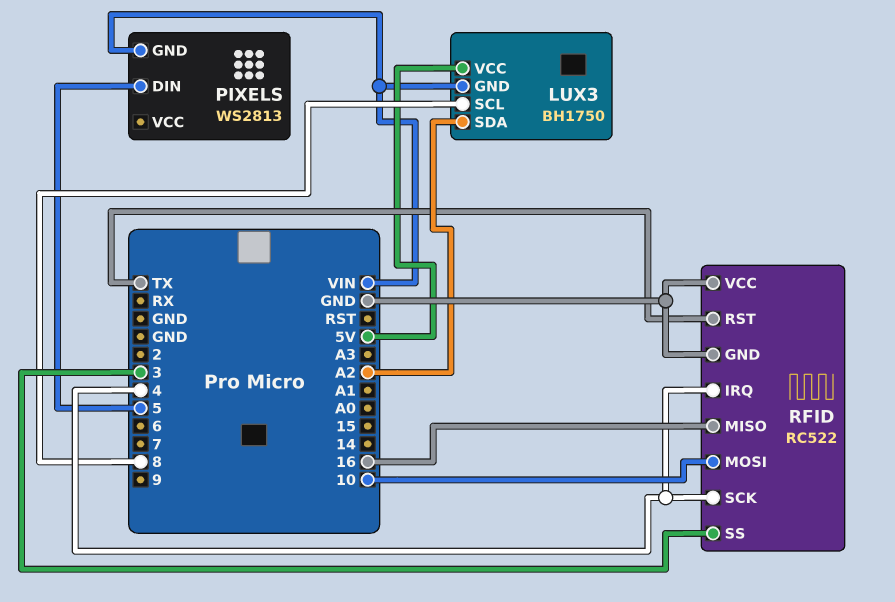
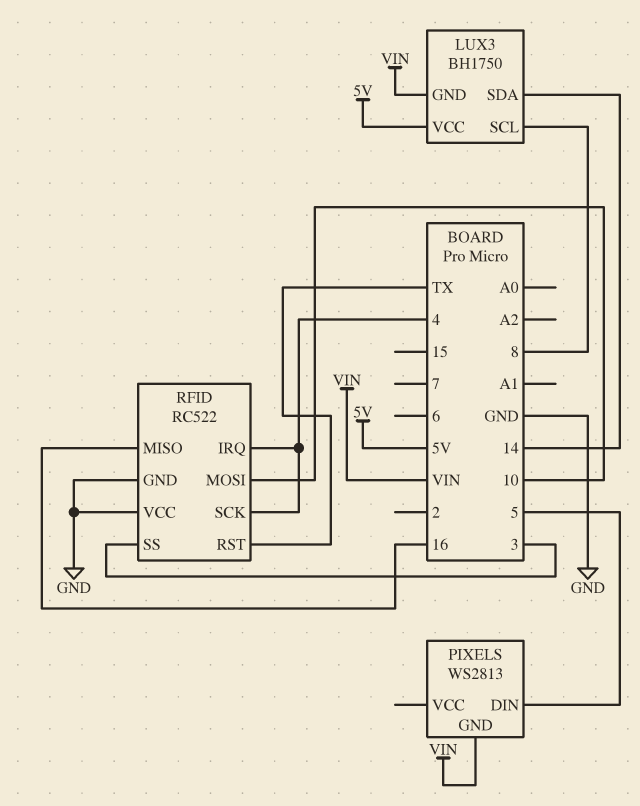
LUX3 pin SDA: A2 -> 14

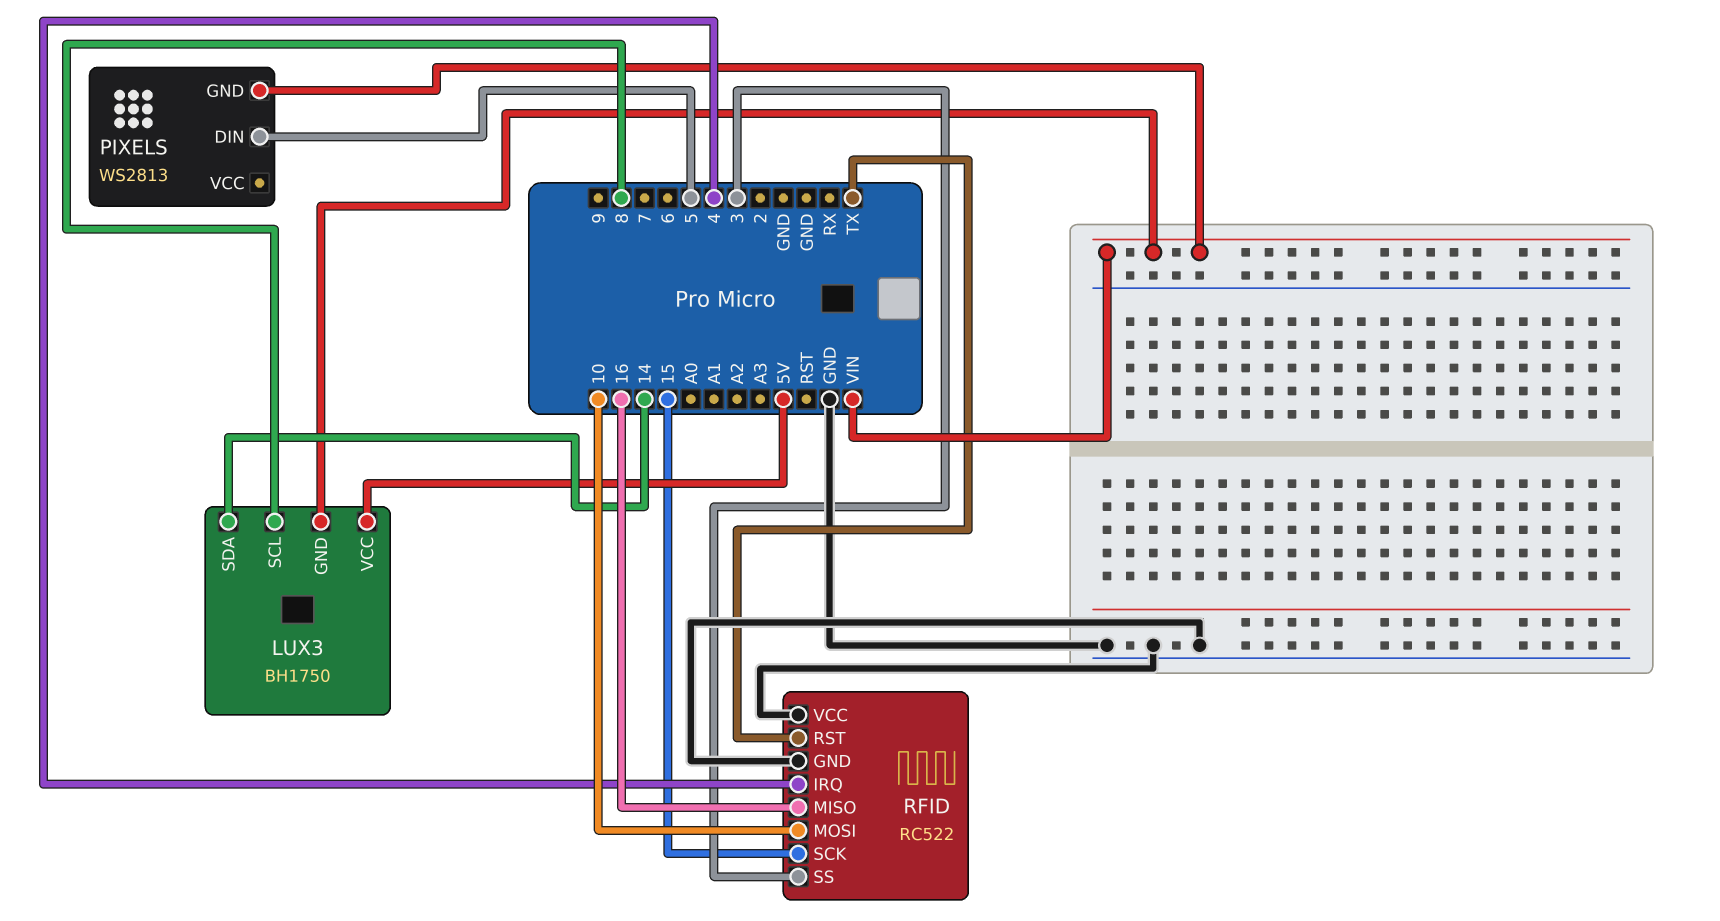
RFID pin SCK: 4 -> 15

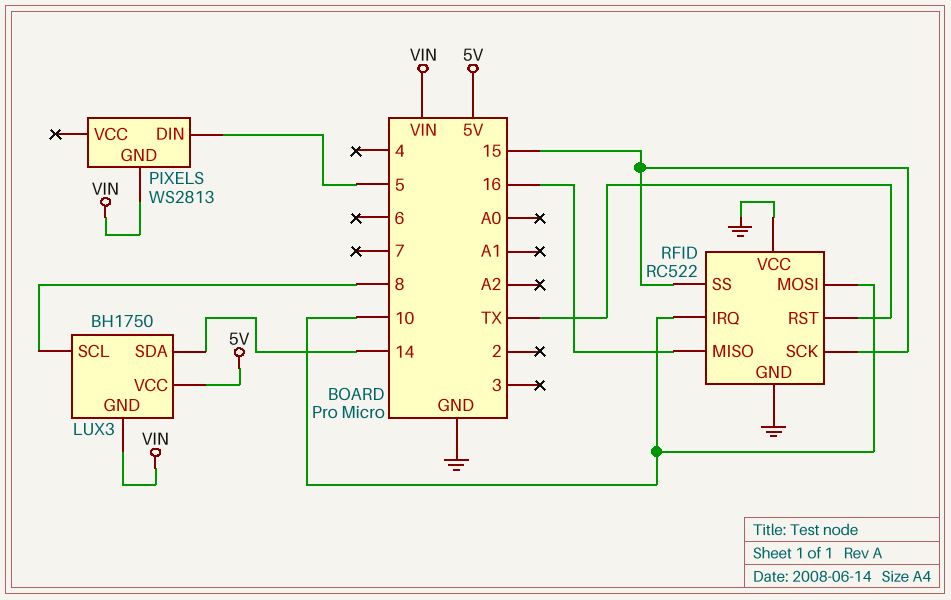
RFID pin IRQ: 4 -> 10
RFID pin SS: 3 -> 15

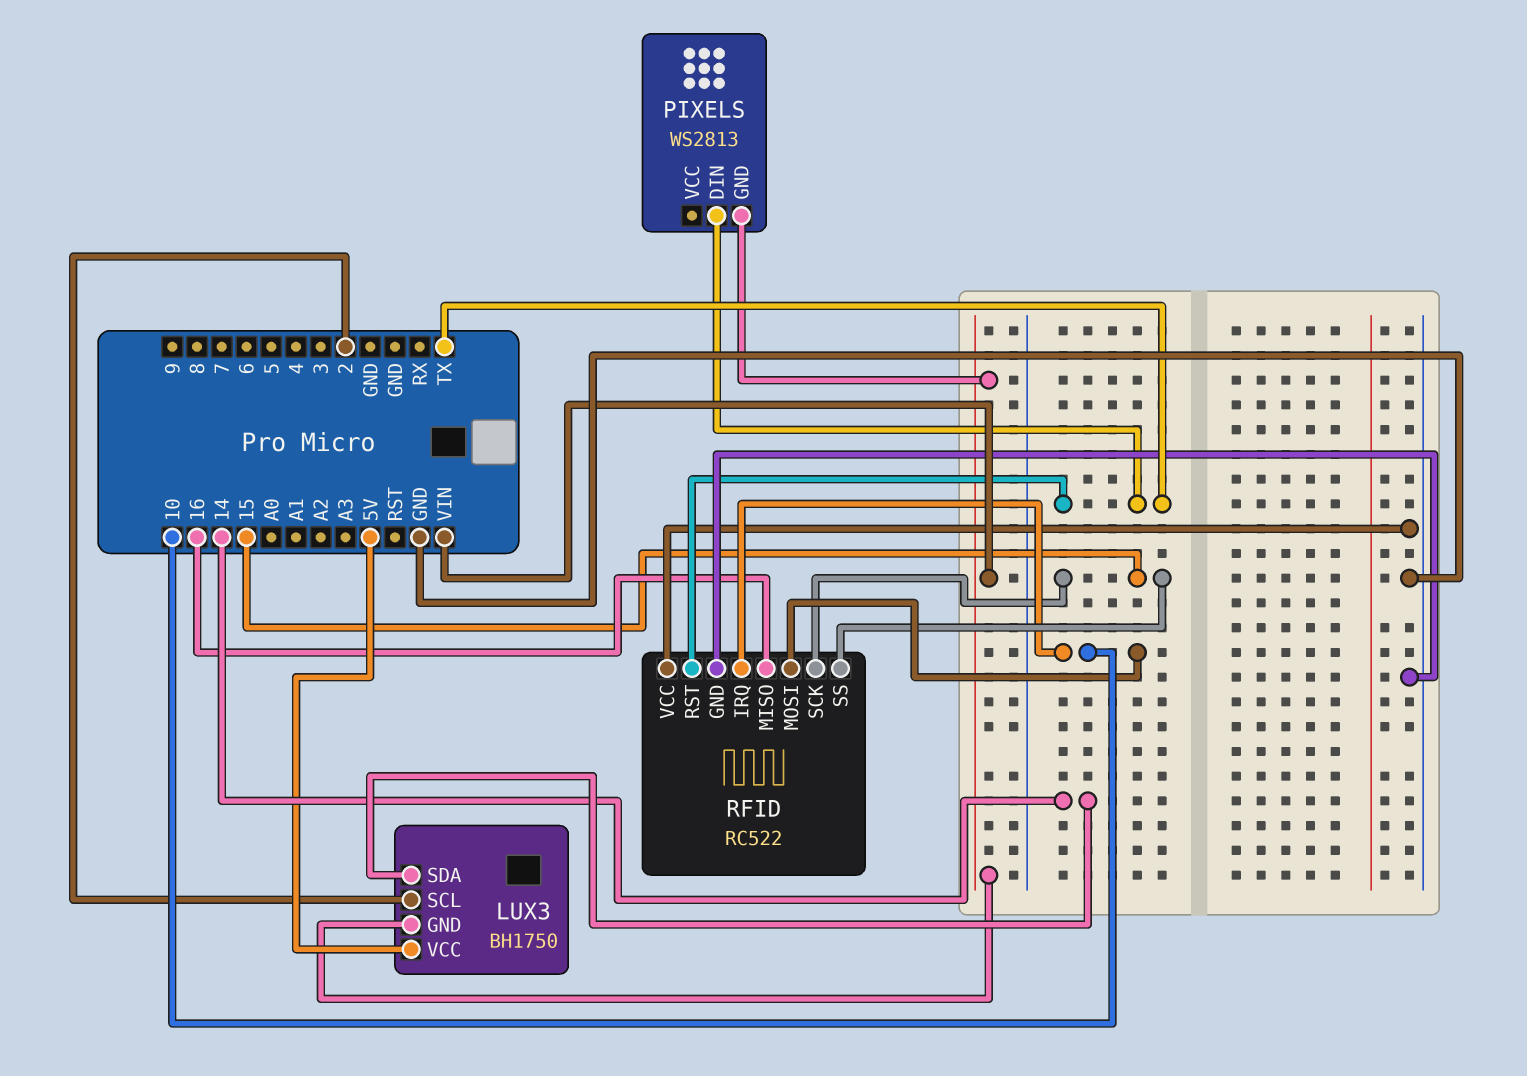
LUX3 pin SCL: 8 -> 2
PIXELS pin DIN: 5 -> TX

